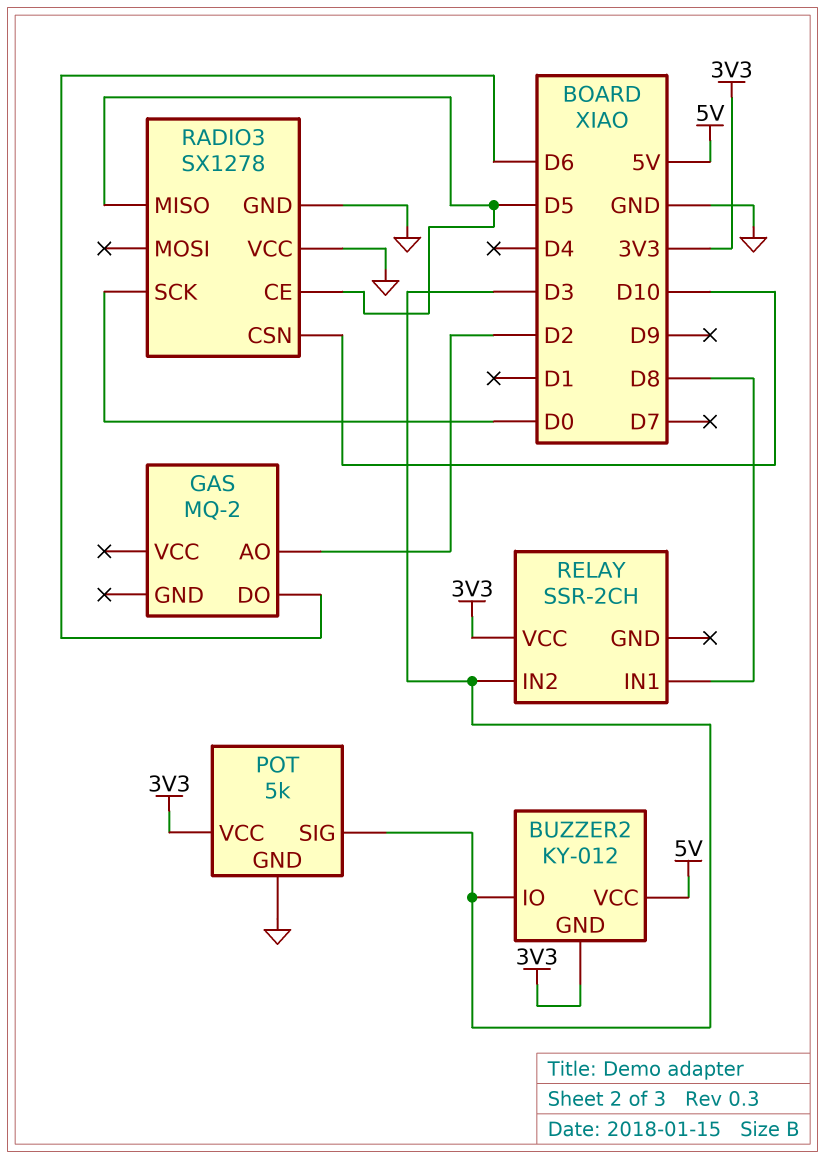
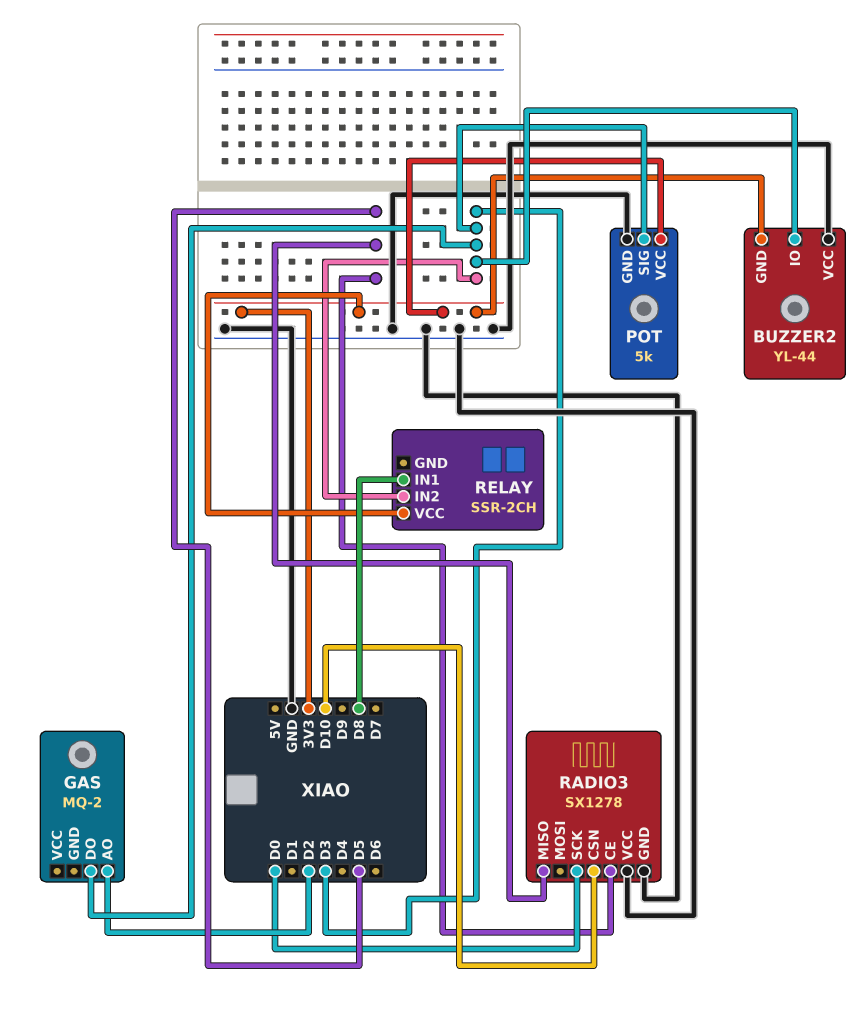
BUZZER2: KY-012 -> YL-44
BUZZER2 pin VCC: 5V -> GND
GAS pin DO: D6 -> D3

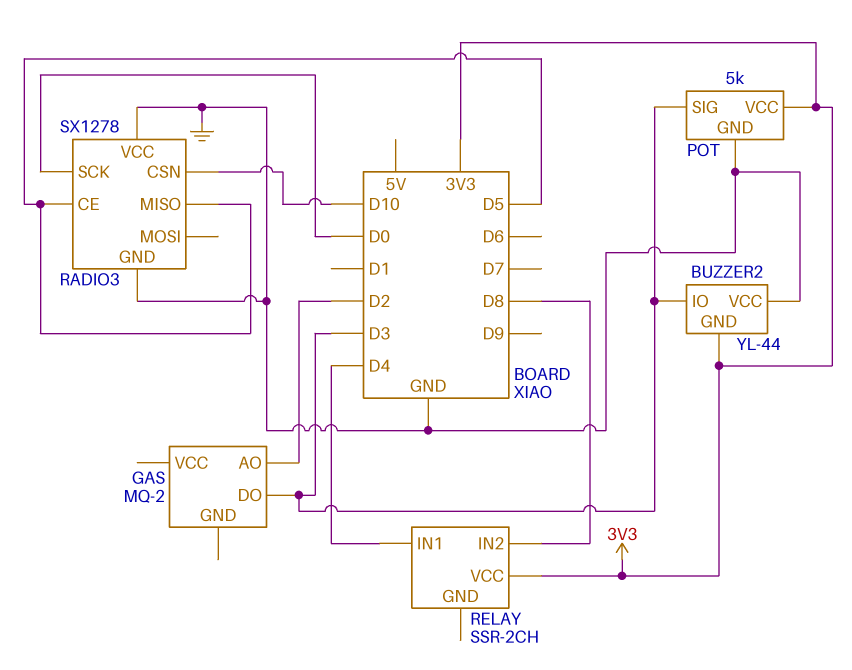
RELAY pin IN1: D8 -> D4
RELAY pin IN2: D3 -> D8

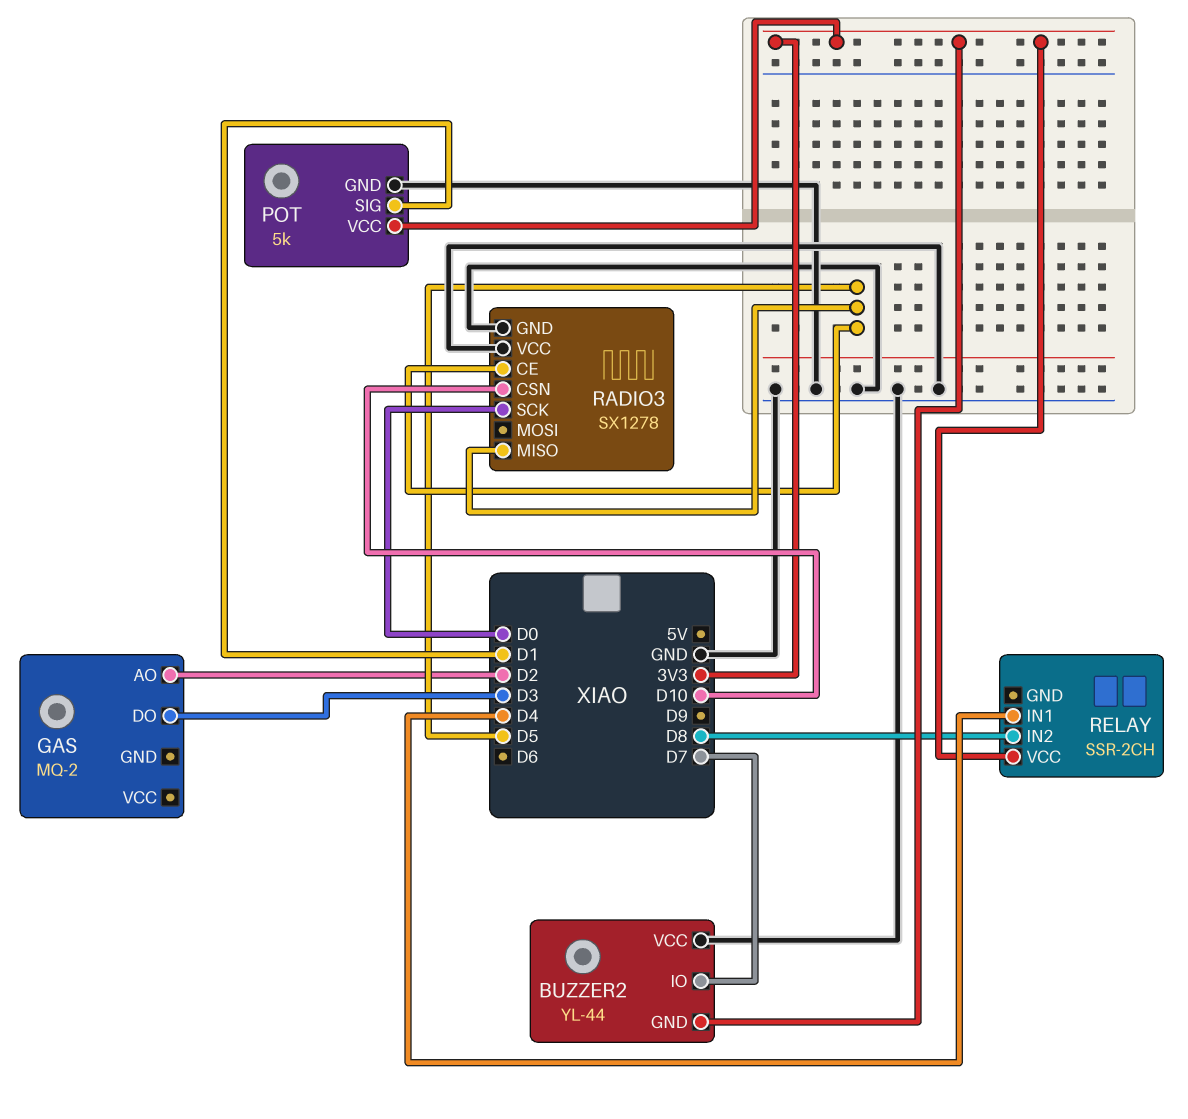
BUZZER2 pin IO: D3 -> D7
POT pin SIG: D3 -> D1

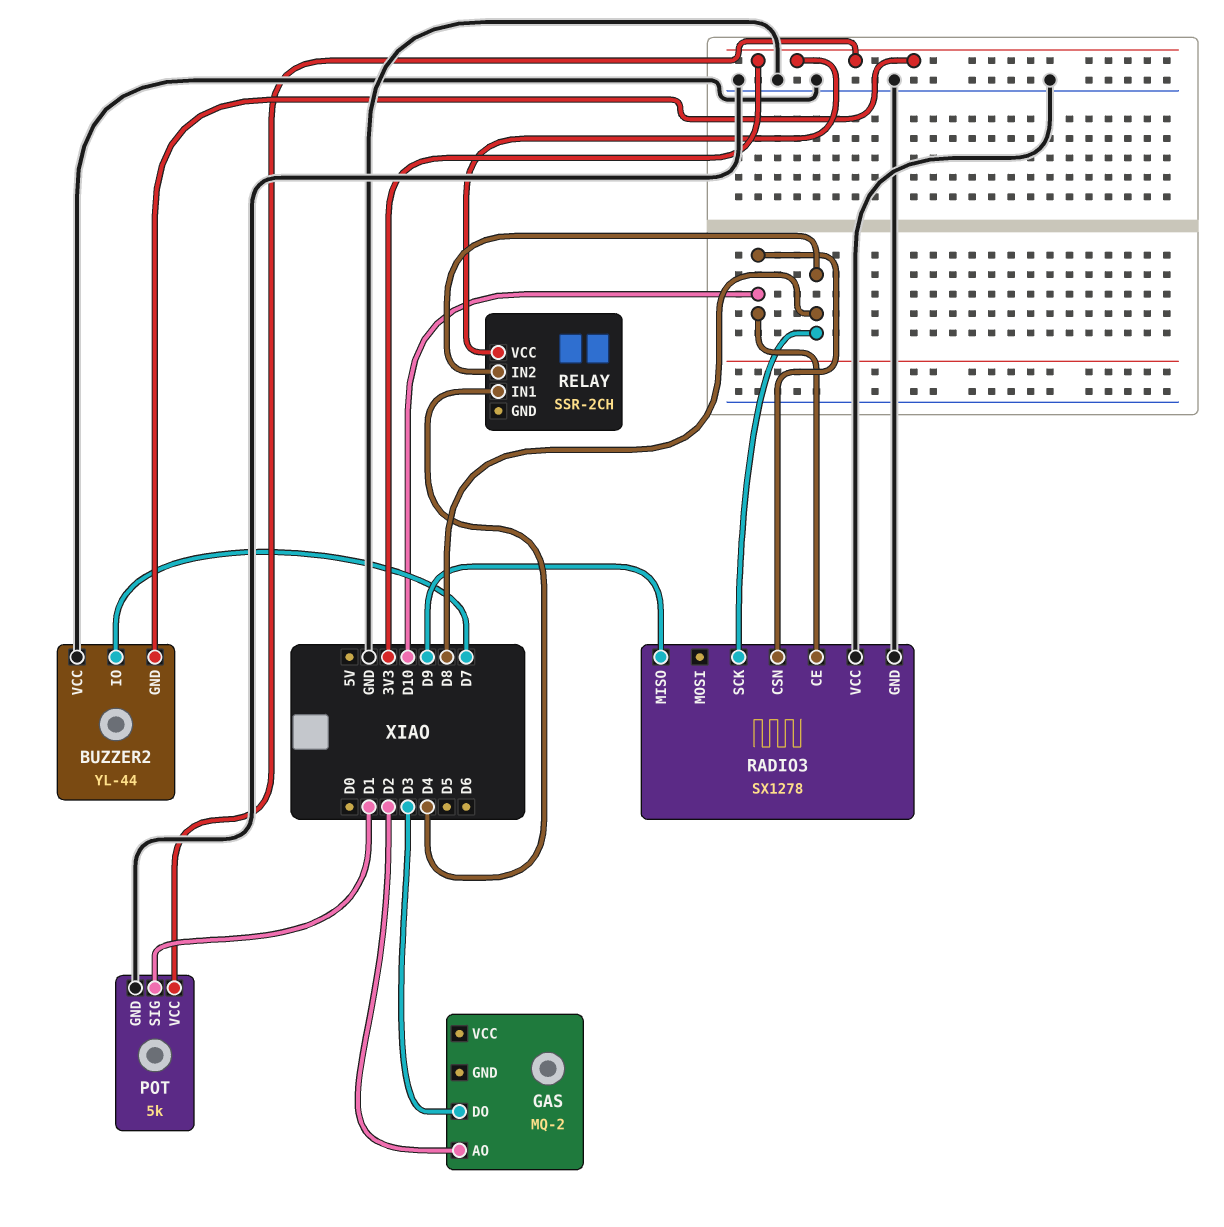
RADIO3 pin CE: D5 -> D10
RADIO3 pin MISO: D5 -> D9
RADIO3 pin SCK: D0 -> D8

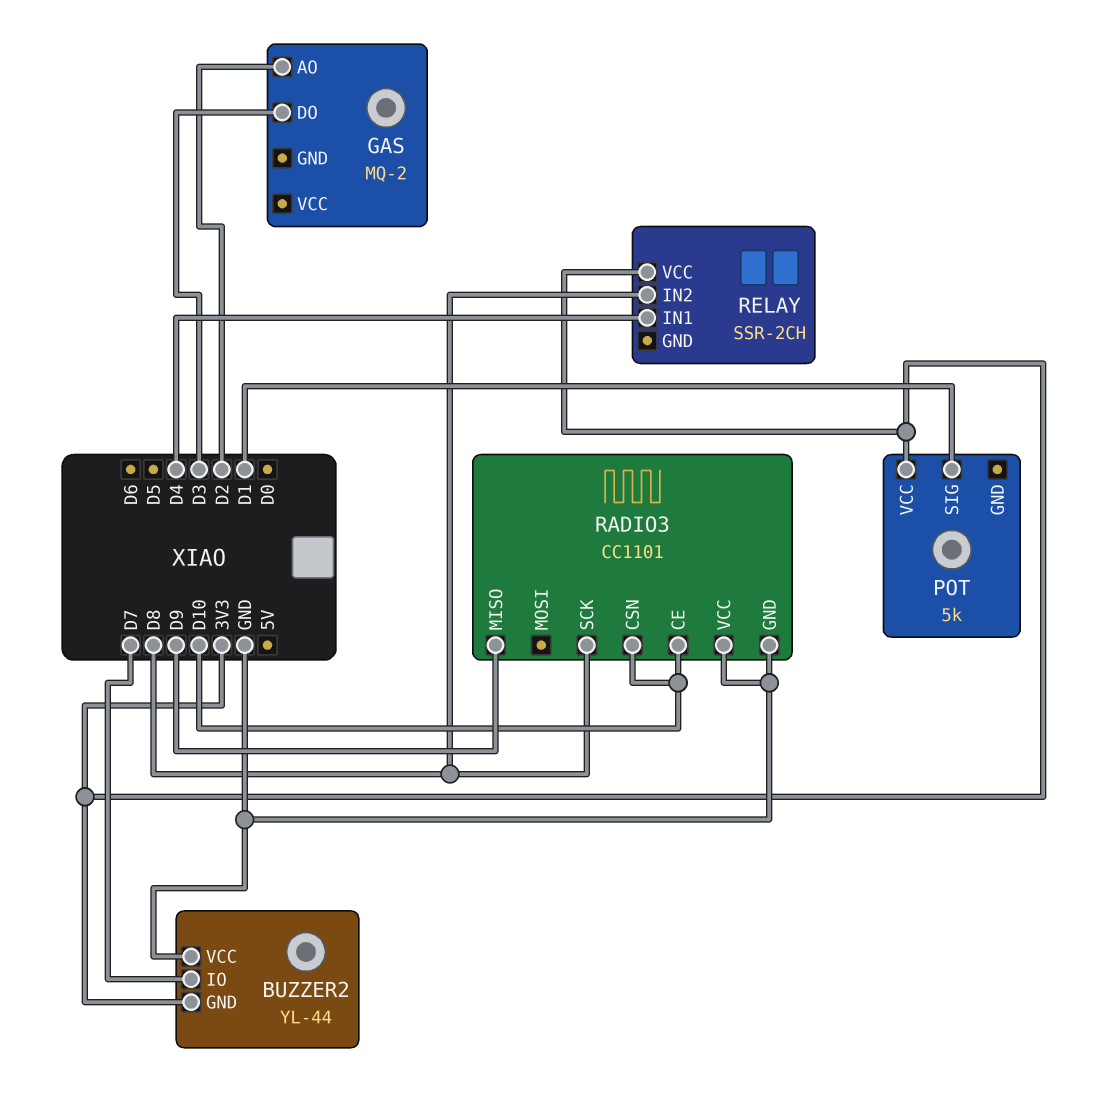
POT pin GND: GND -> none
RADIO3: SX1278 -> CC1101

